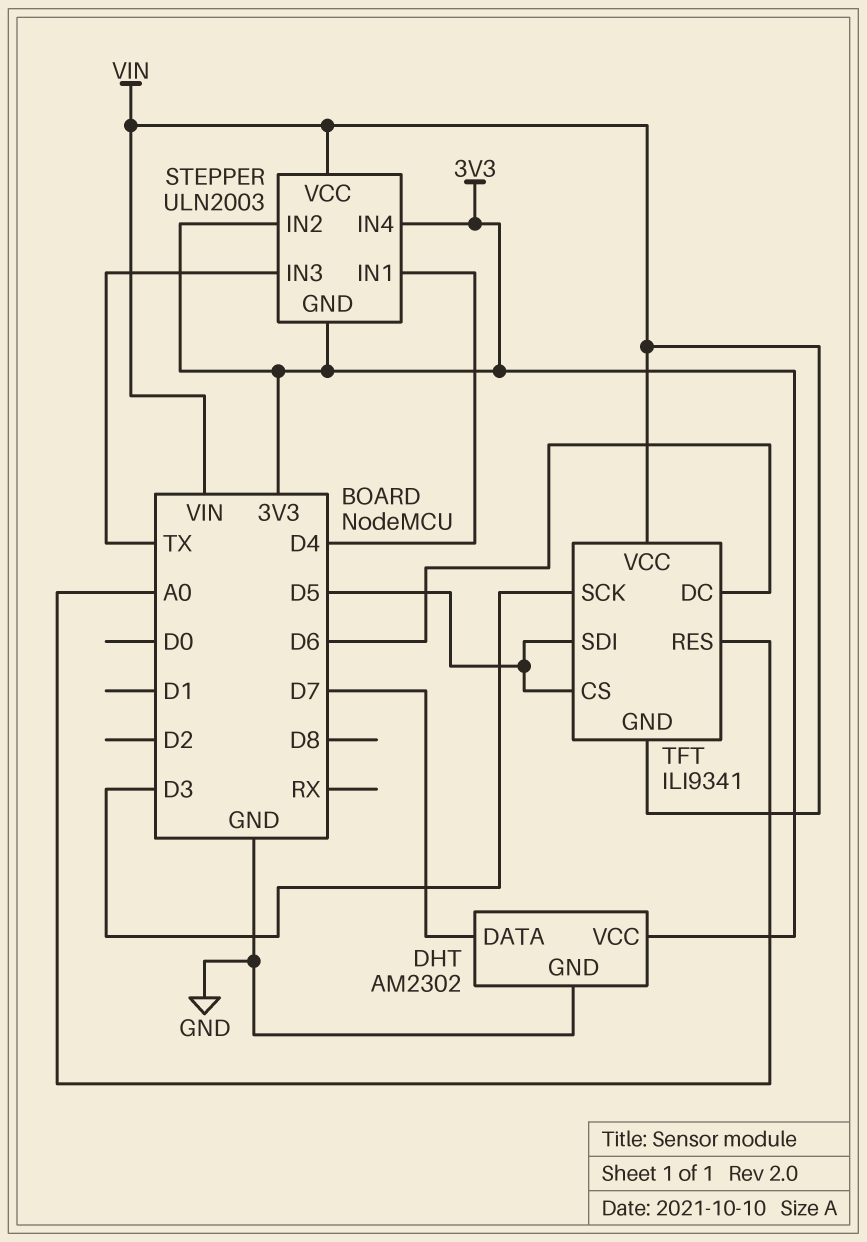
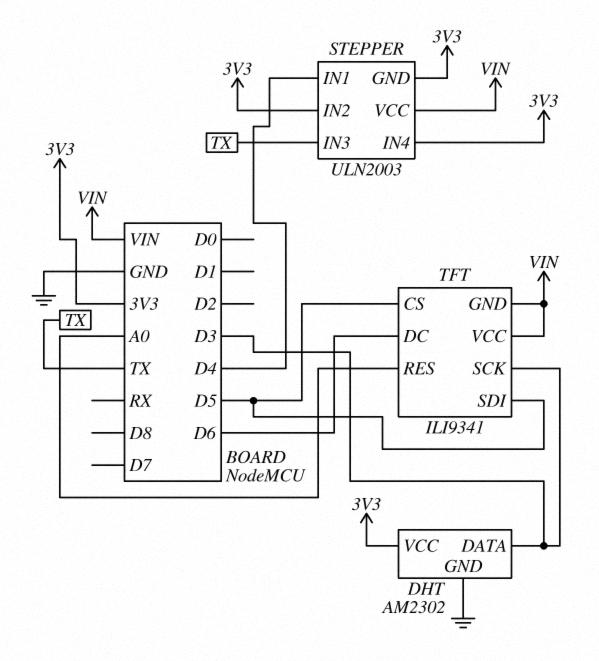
DHT pin DATA: D7 -> D3

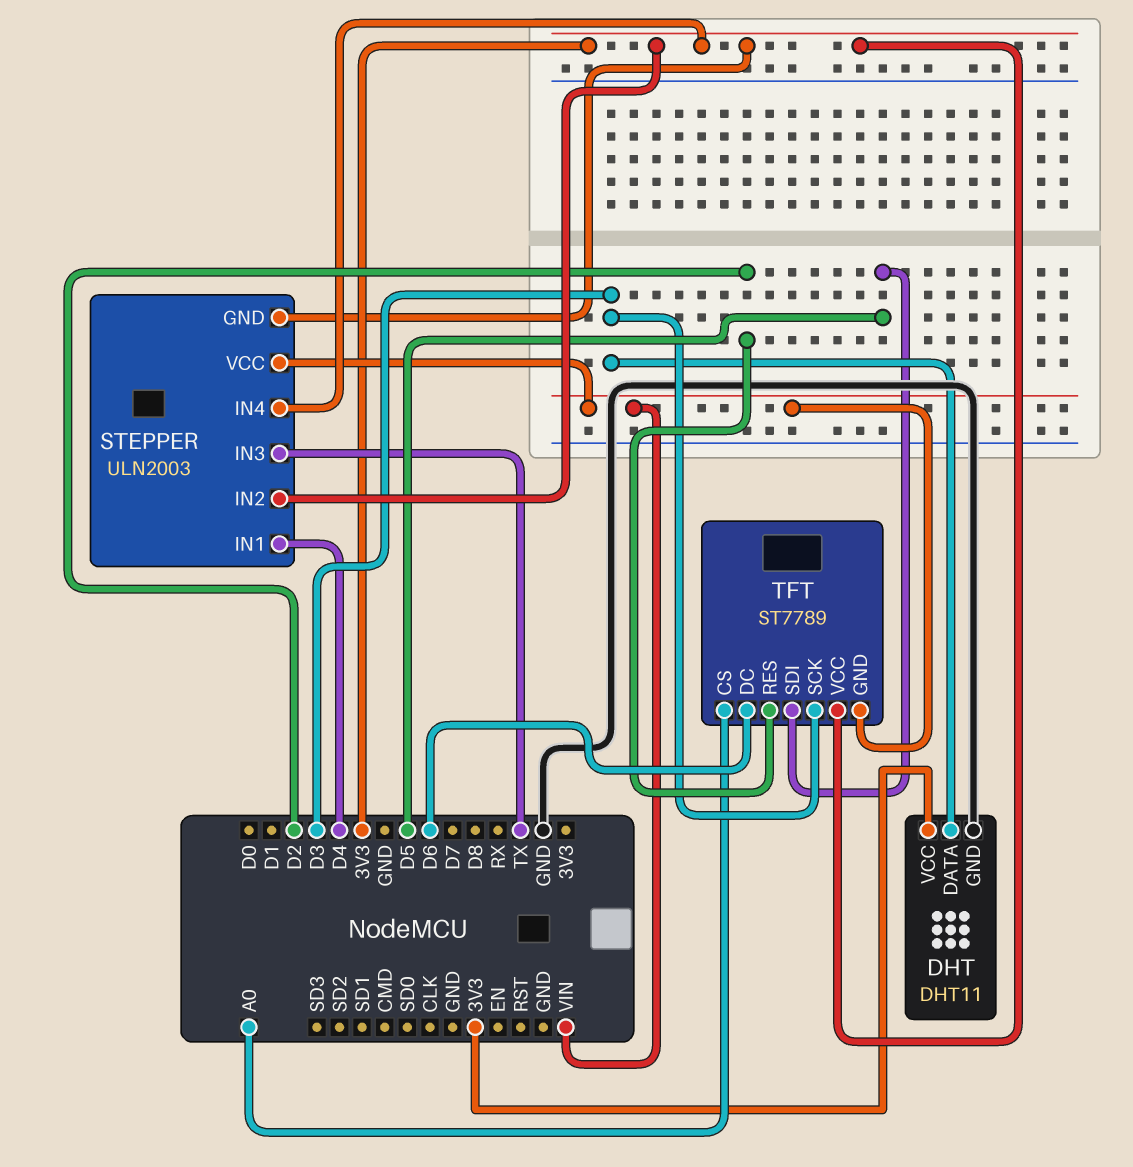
DHT: AM2302 -> DHT11
TFT: ILI9341 -> ST7789
TFT pin CS: D5 -> A0
TFT pin RES: A0 -> D2
TFT pin VCC: VIN -> 3V3

